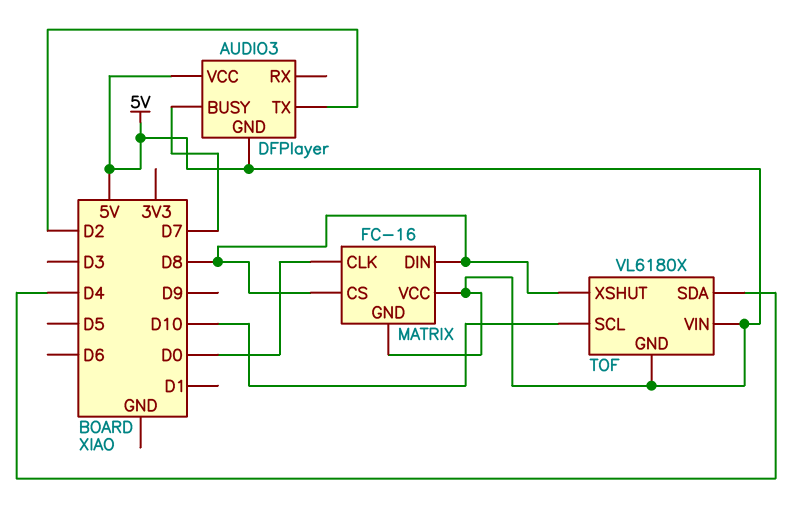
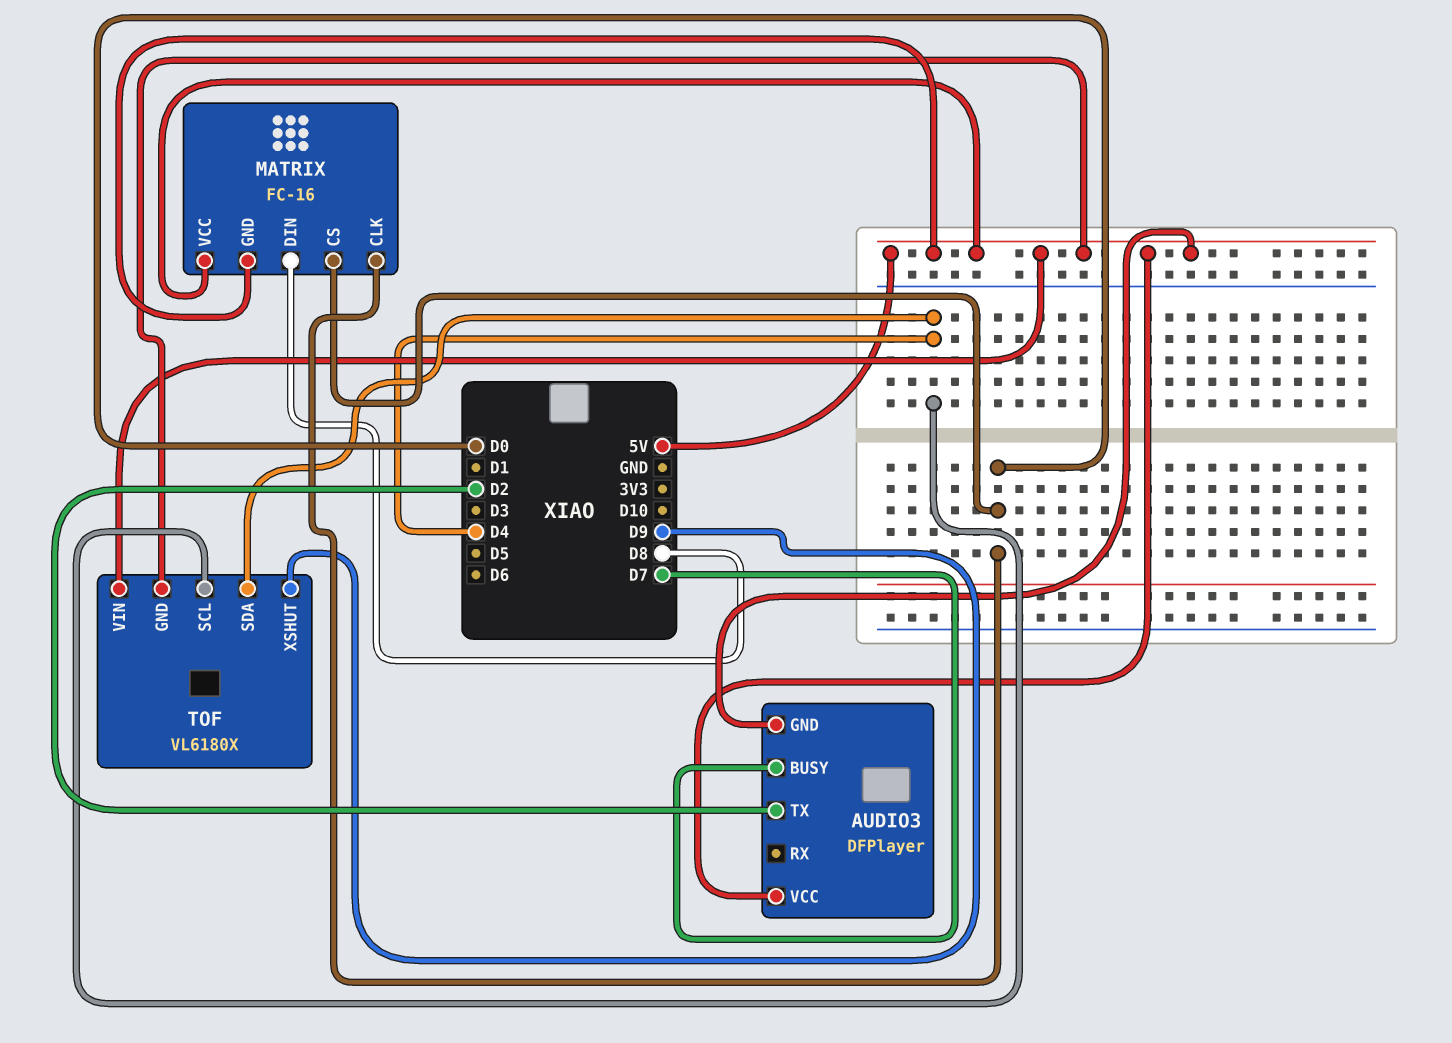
MATRIX pin CS: D8 -> D0
TOF pin SCL: D10 -> D4
TOF pin XSHUT: D8 -> D9

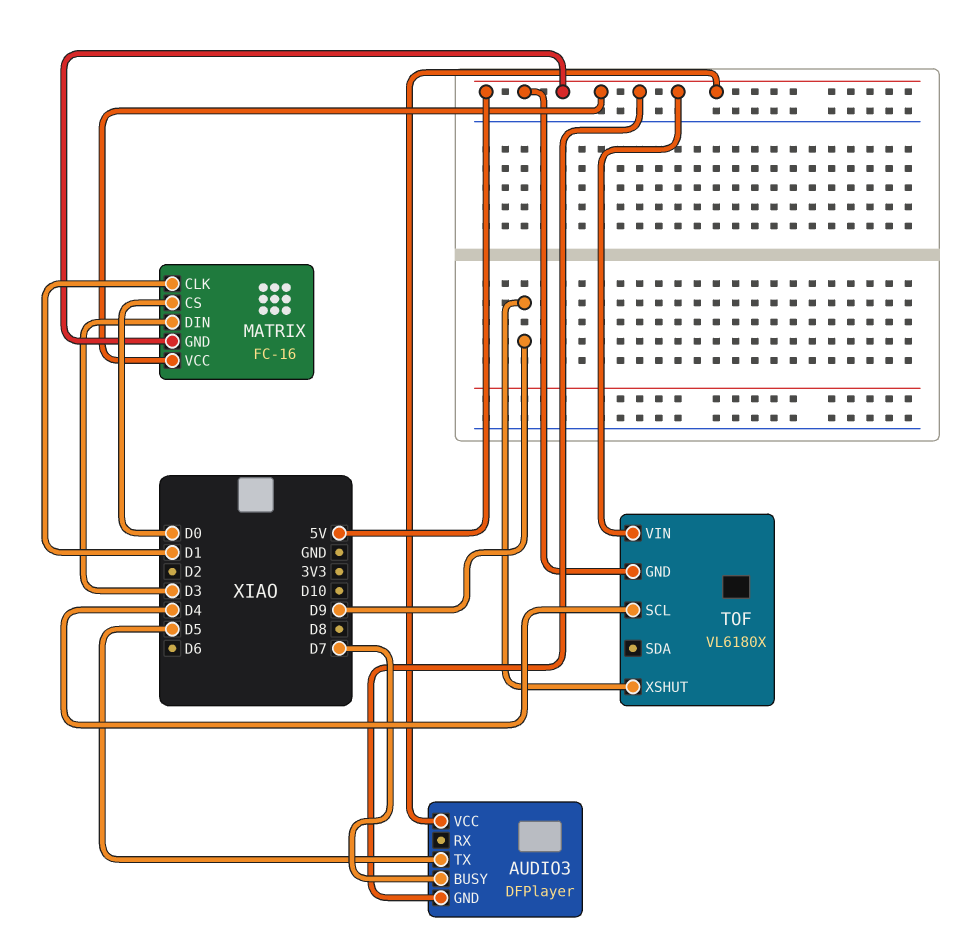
AUDIO3 pin TX: D2 -> D5
MATRIX pin CLK: D0 -> D1
MATRIX pin DIN: D8 -> D3
TOF pin SDA: D4 -> none

